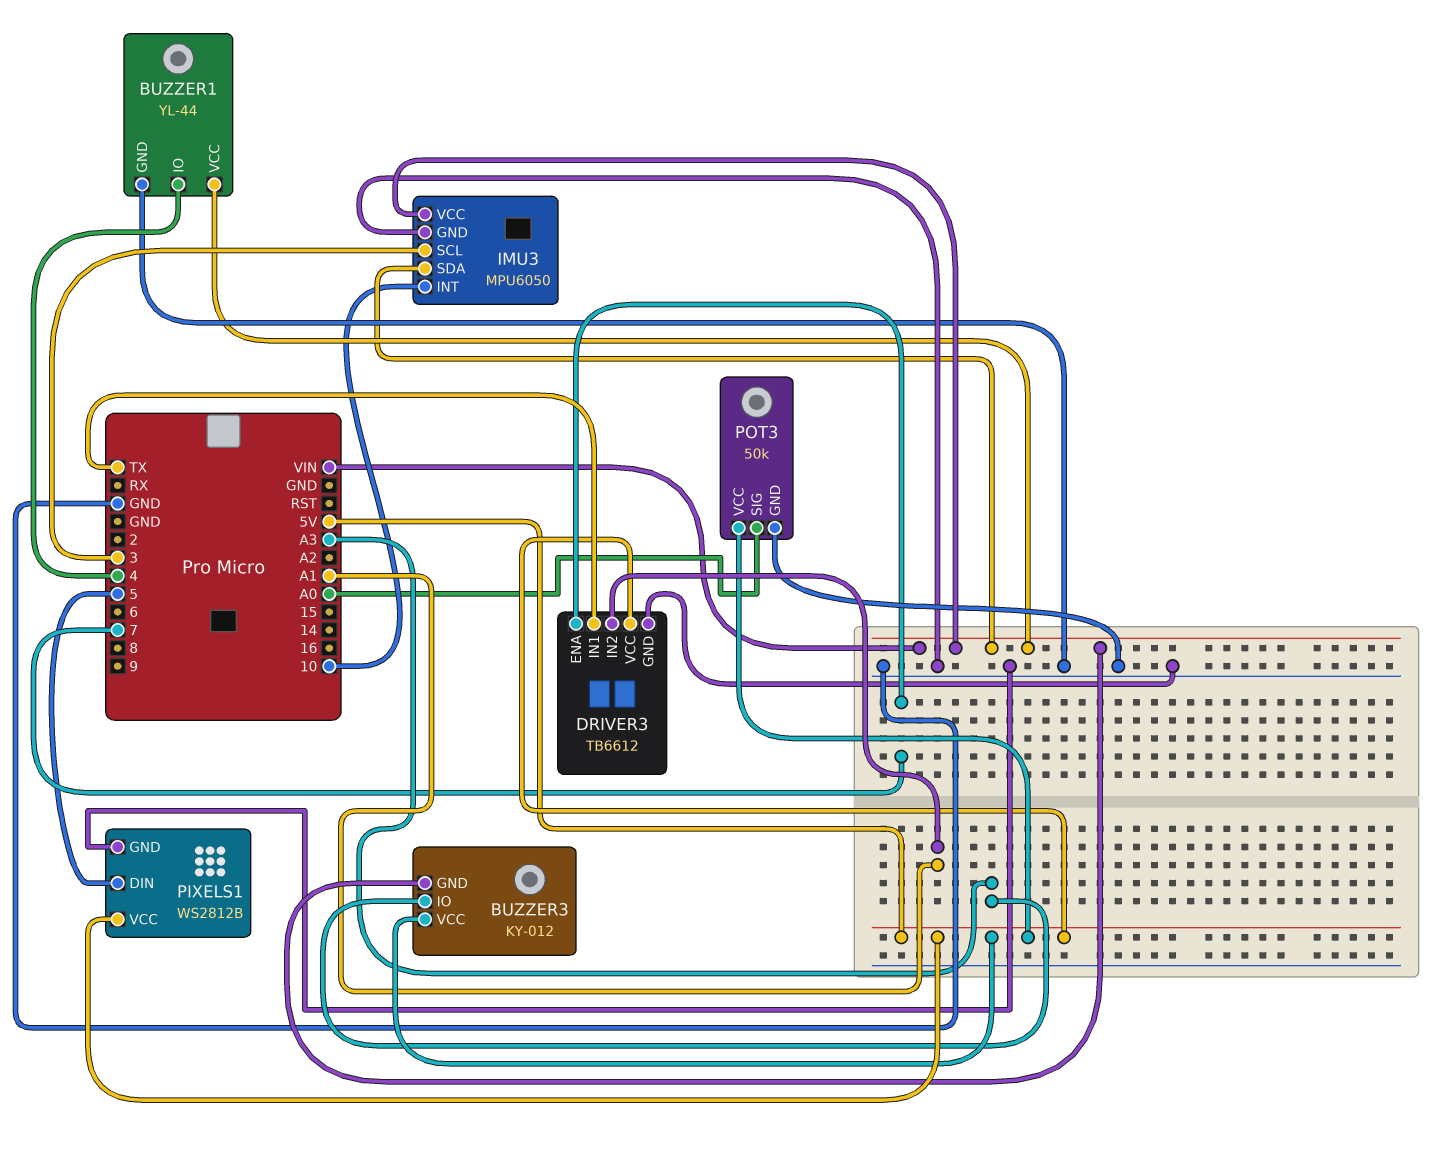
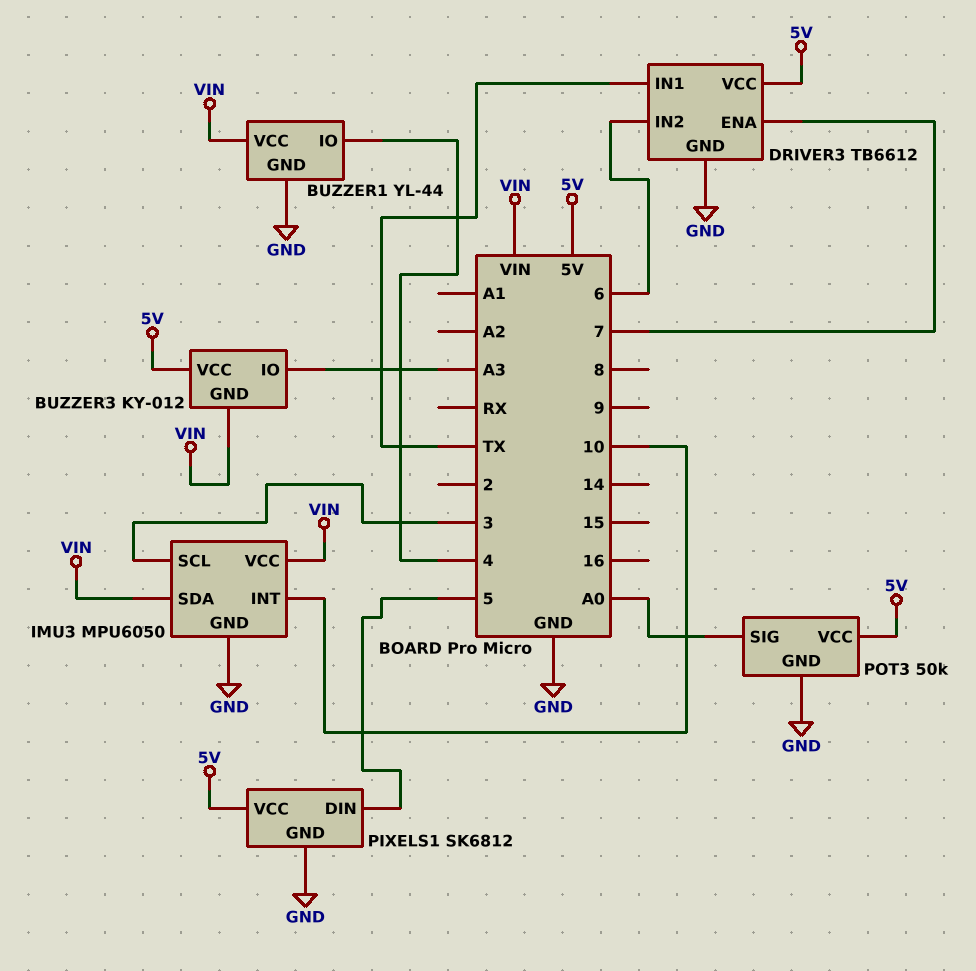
DRIVER3 pin IN2: A1 -> 6
PIXELS1: WS2812B -> SK6812

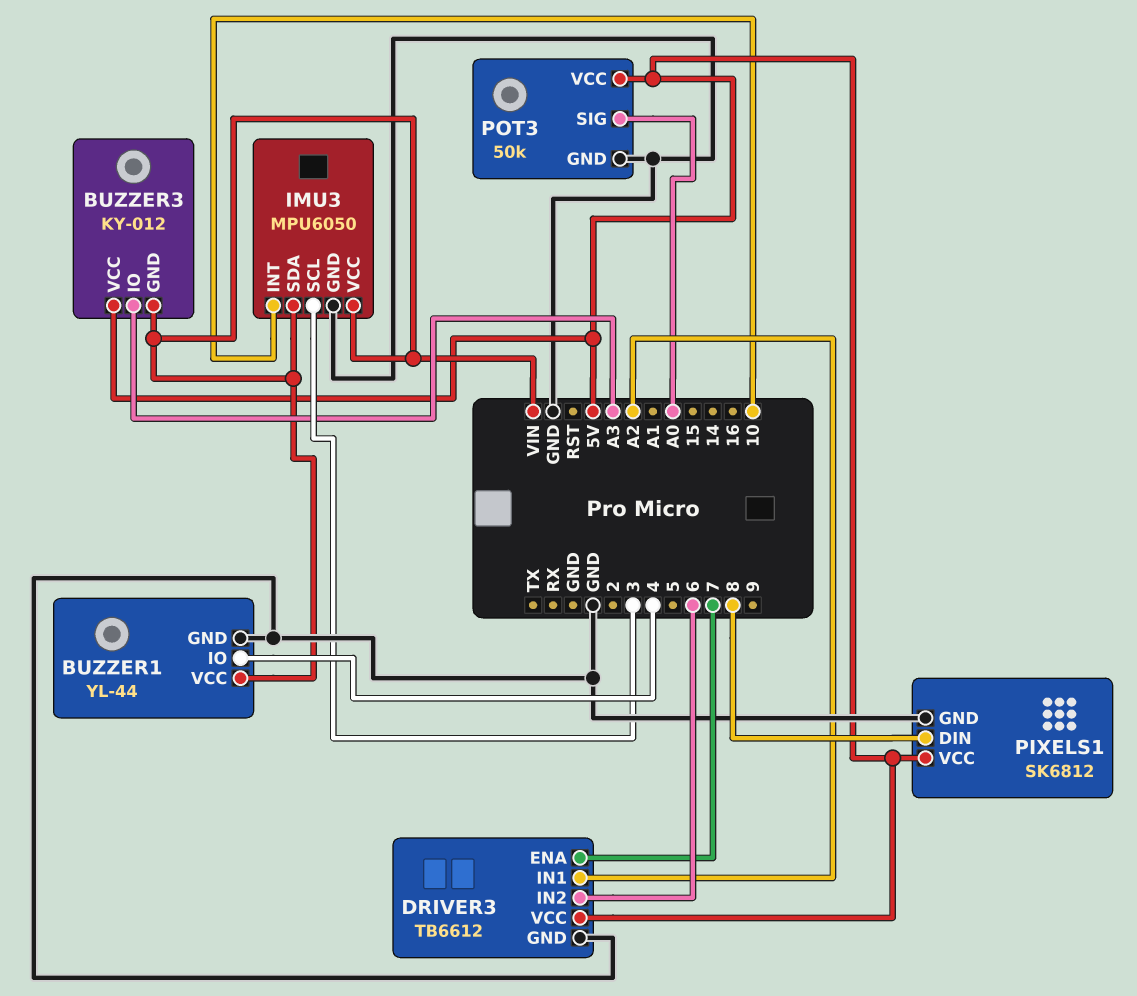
DRIVER3 pin IN1: TX -> A2
PIXELS1 pin DIN: 5 -> 8

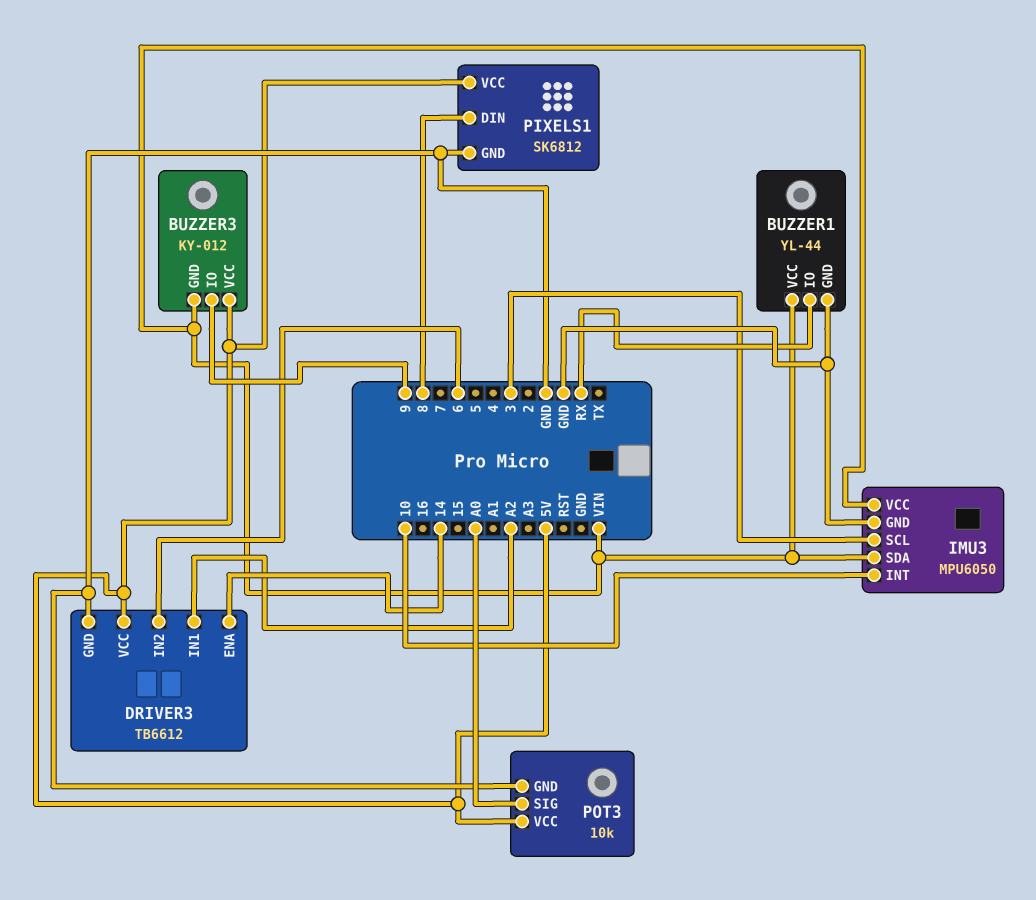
BUZZER1 pin IO: 4 -> RX
BUZZER3 pin IO: A3 -> 9
DRIVER3 pin ENA: 7 -> 14
POT3: 50k -> 10k

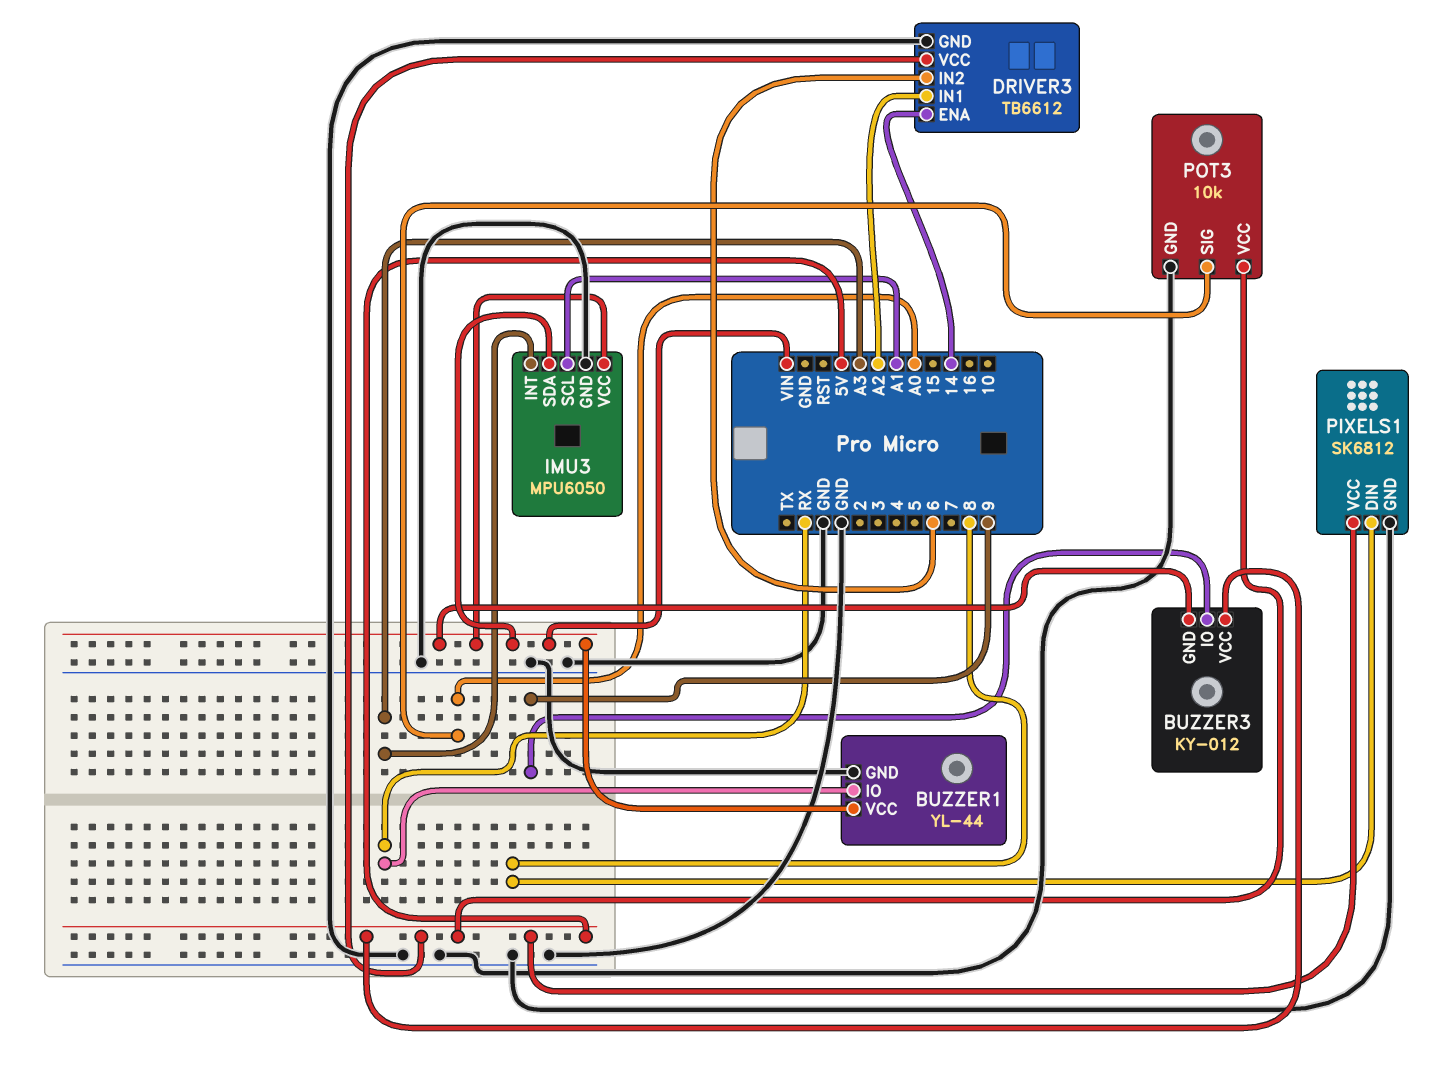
IMU3 pin INT: 10 -> A3
IMU3 pin SCL: 3 -> A1

